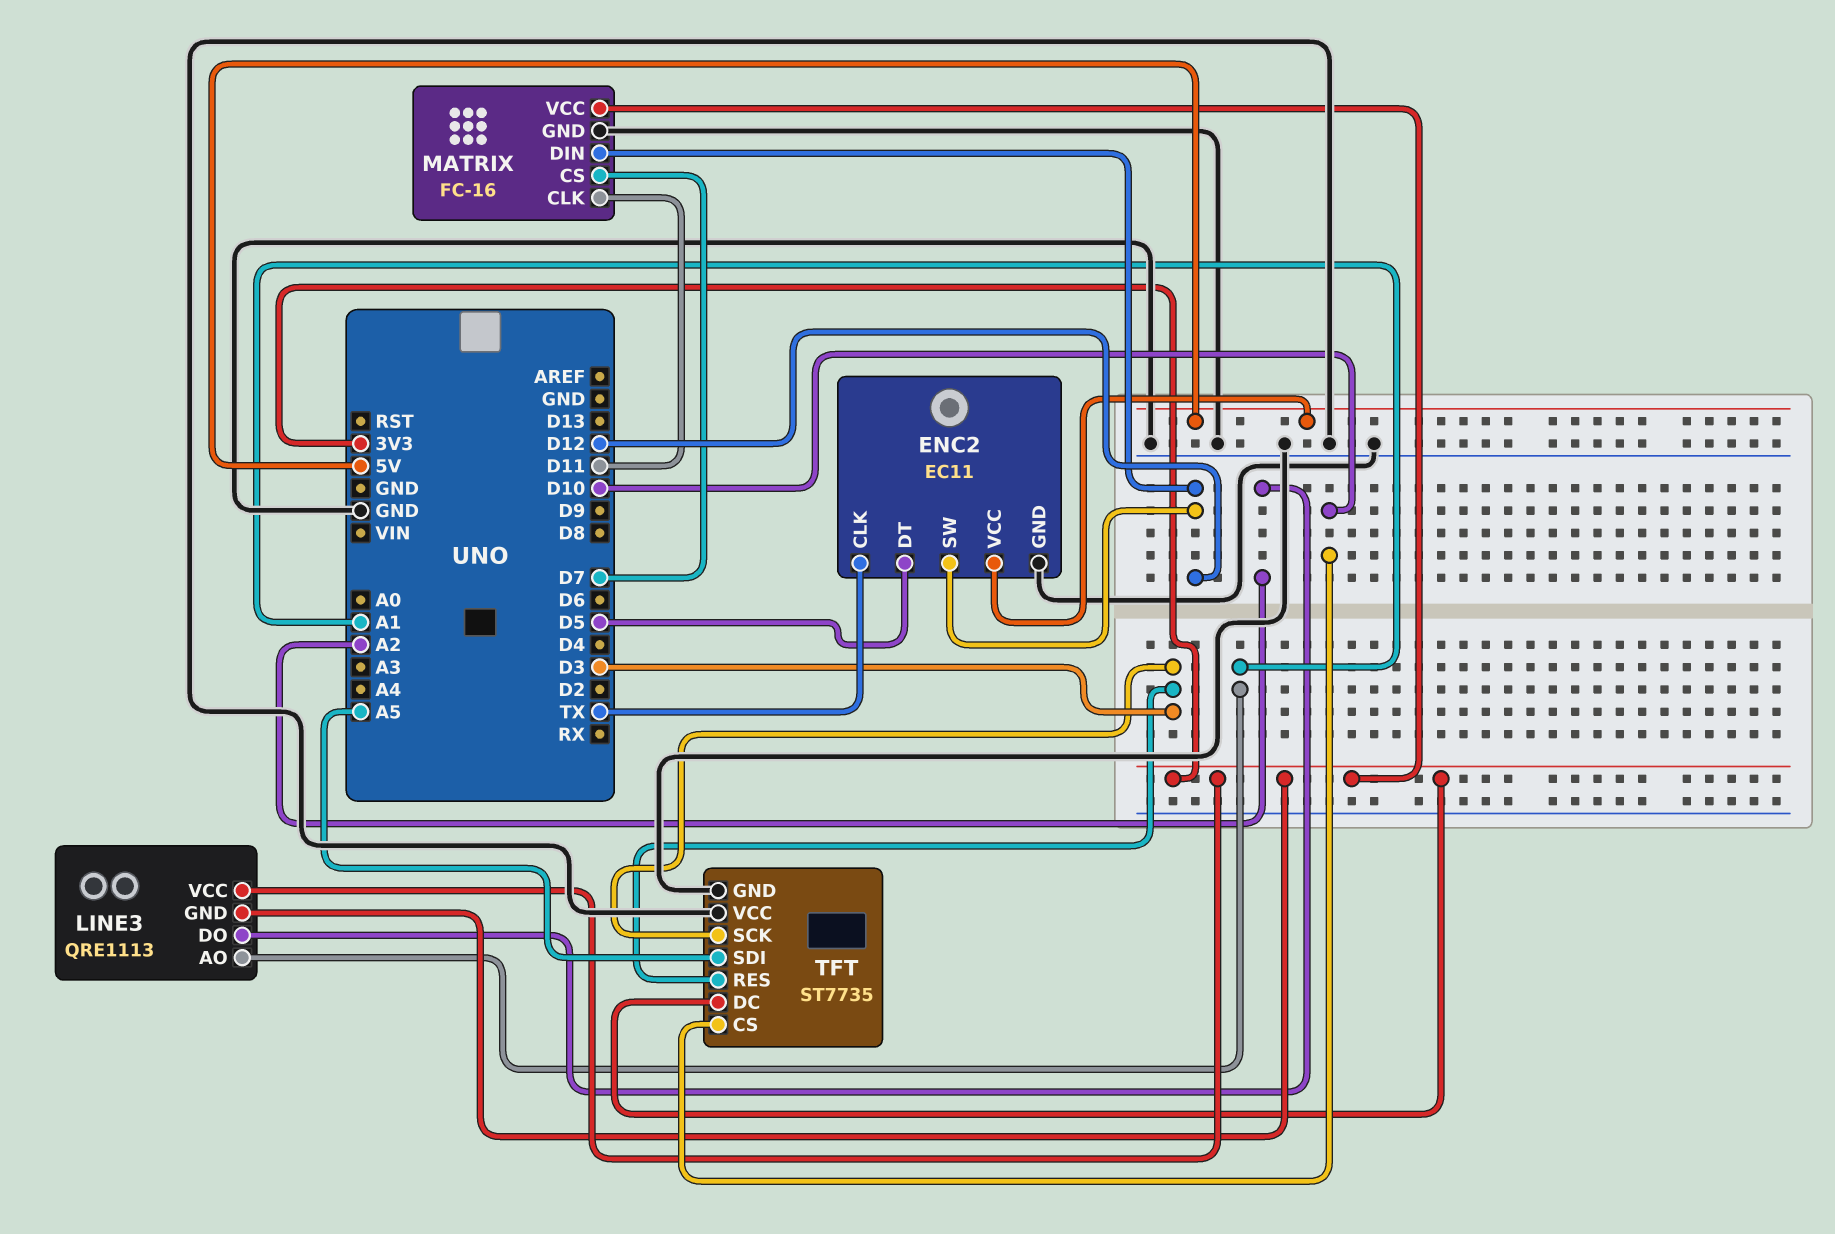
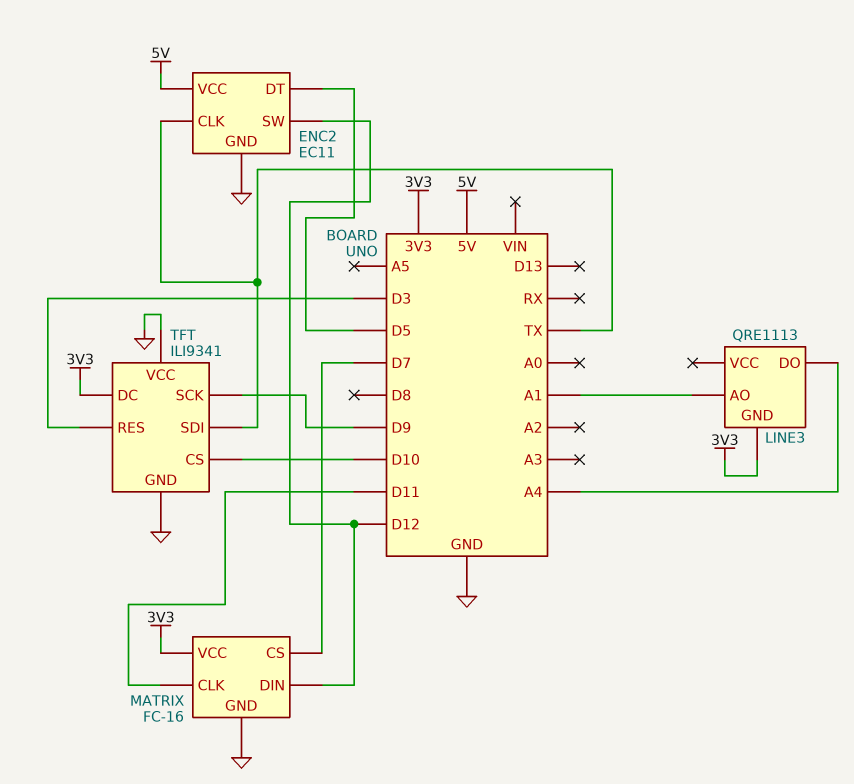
LINE3 pin DO: A2 -> A4
LINE3 pin VCC: 3V3 -> none
TFT: ST7735 -> ILI9341
TFT pin SCK: D3 -> D9
TFT pin SDI: A5 -> TX

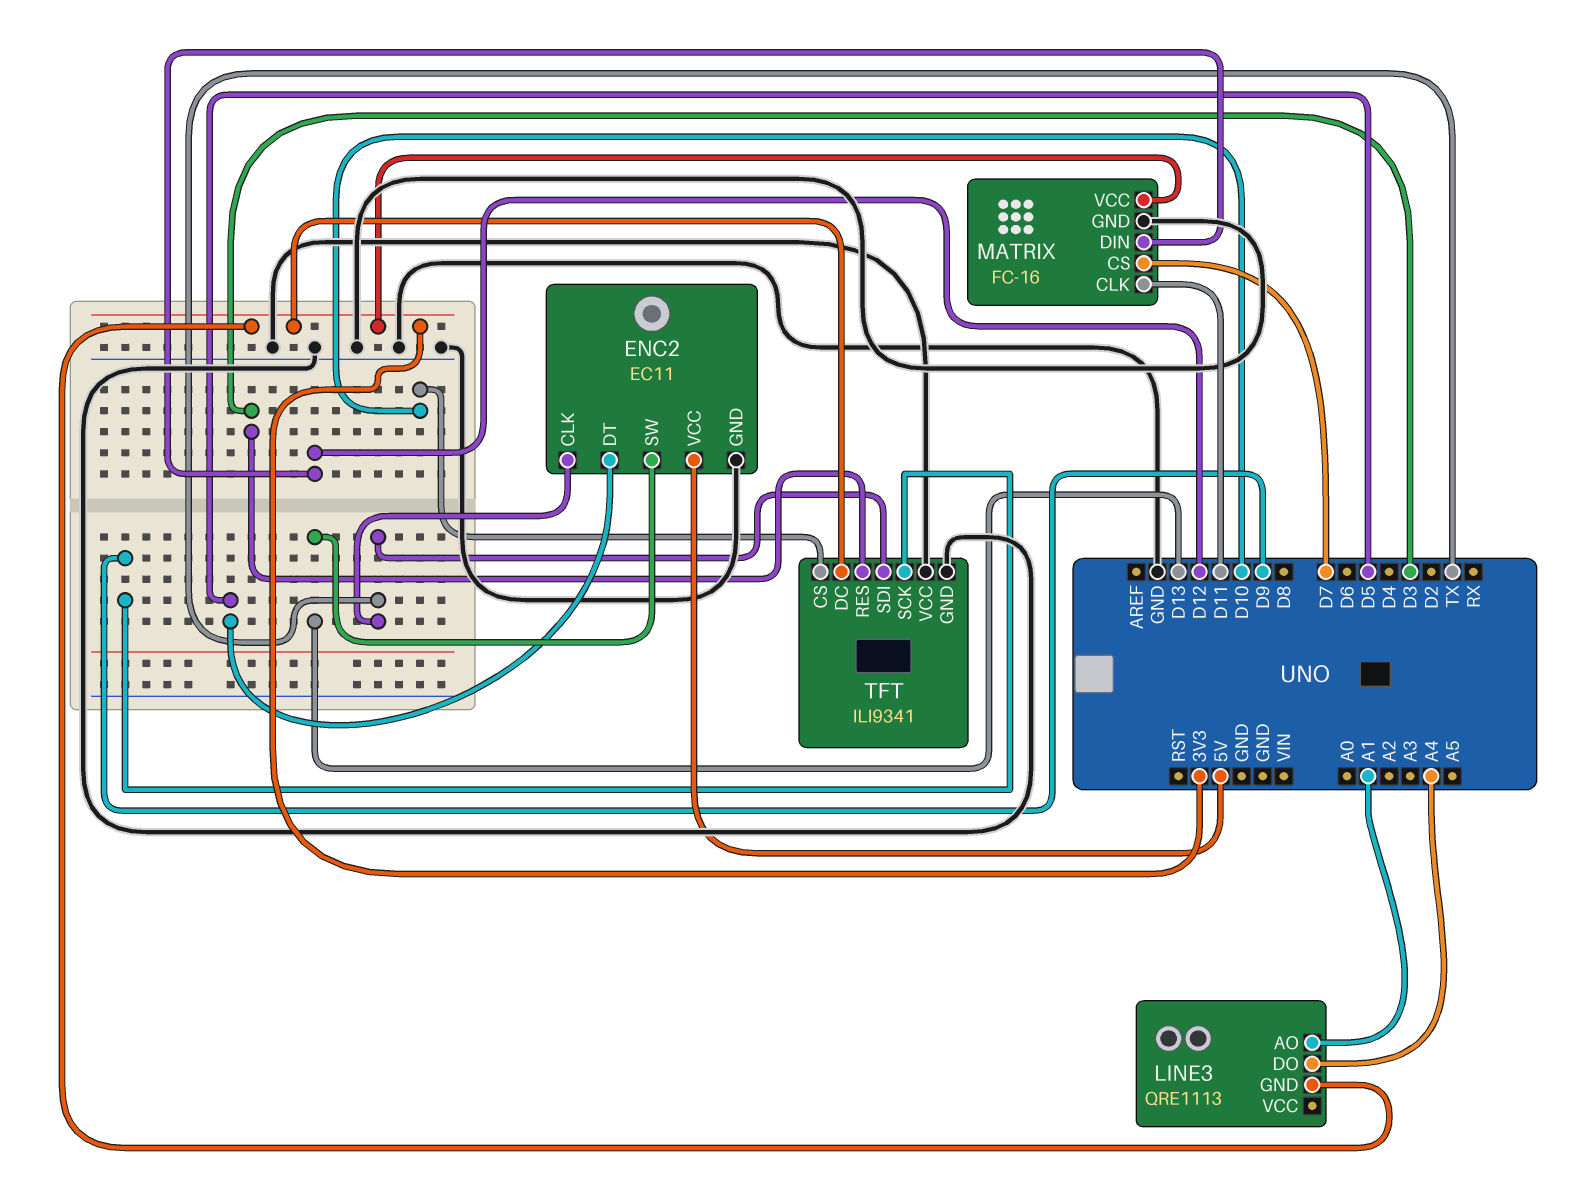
ENC2 pin SW: D12 -> D13

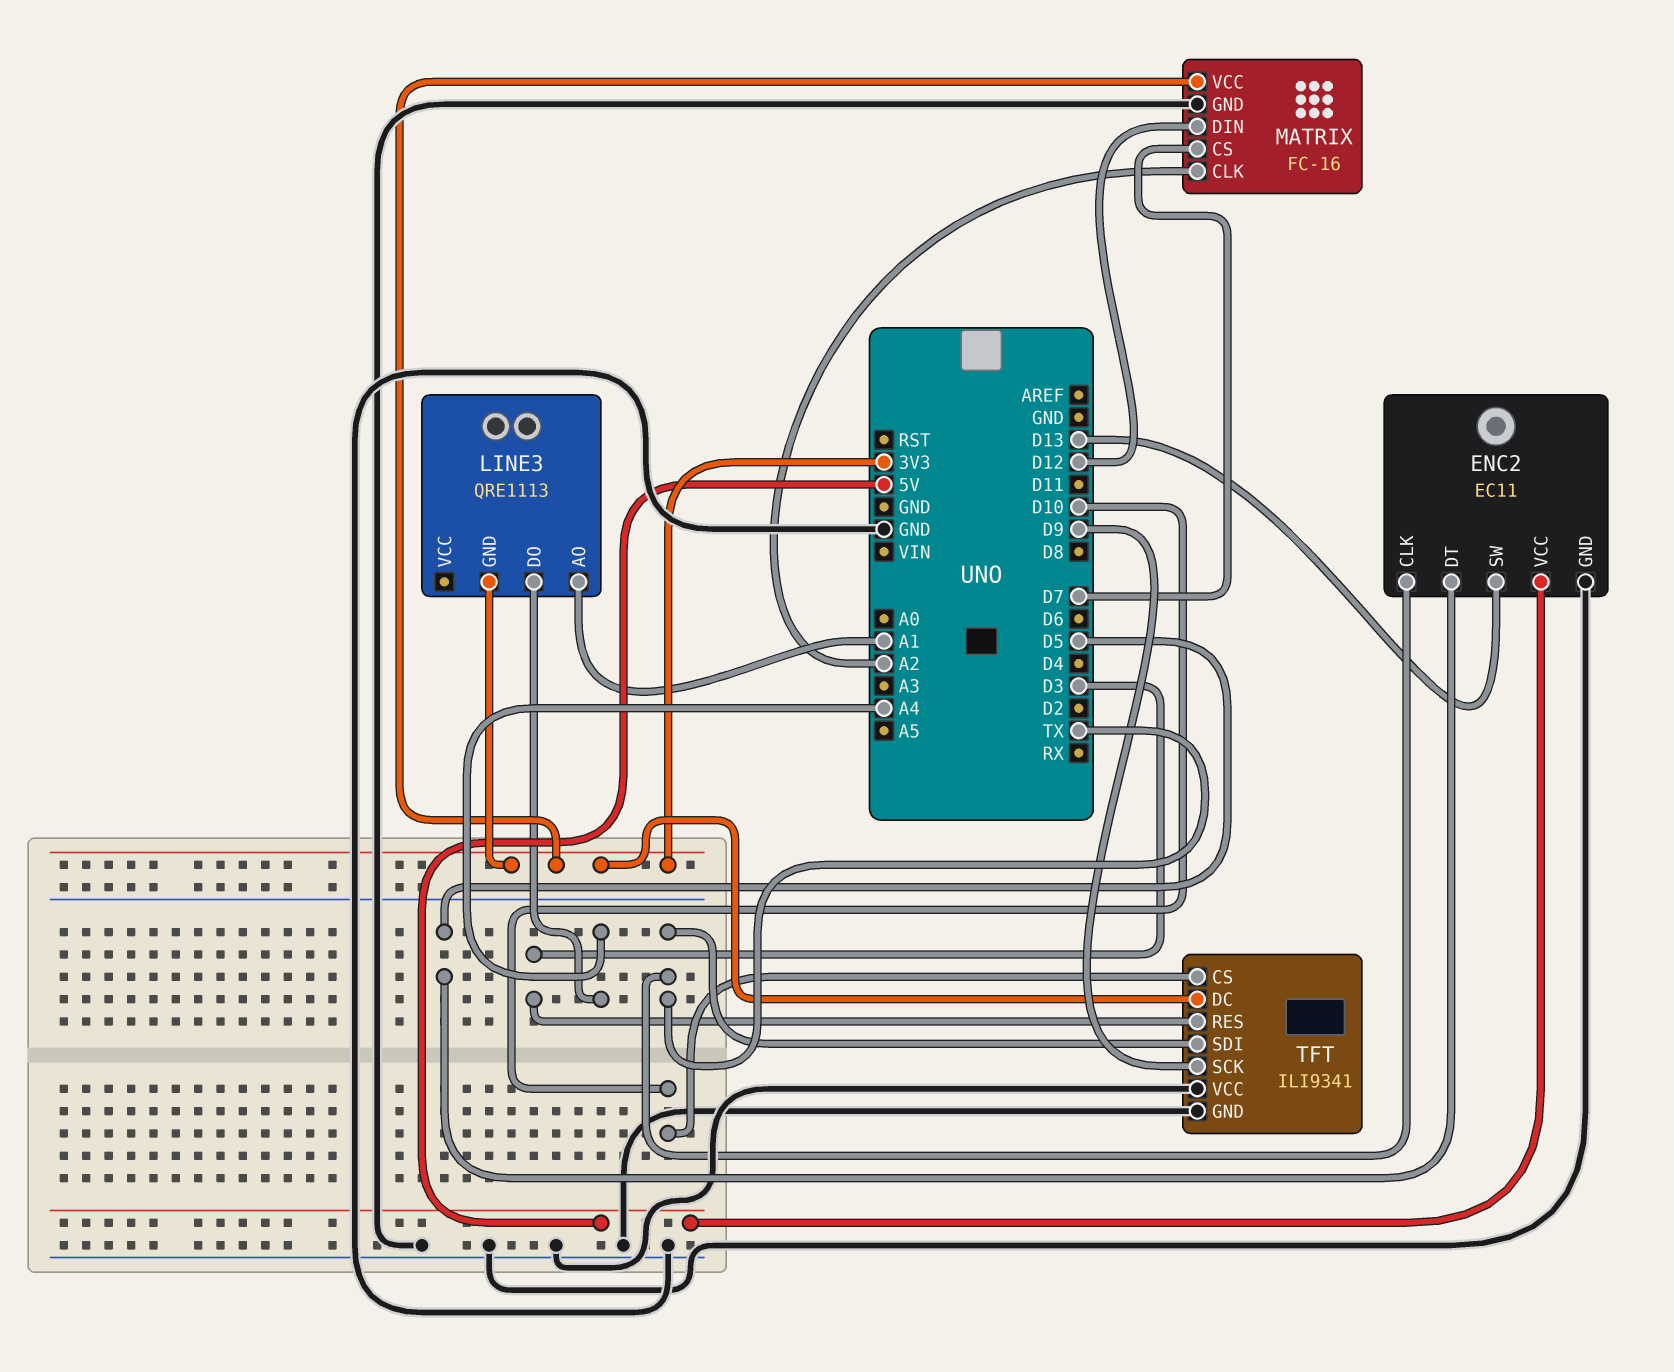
MATRIX pin CLK: D11 -> A2

